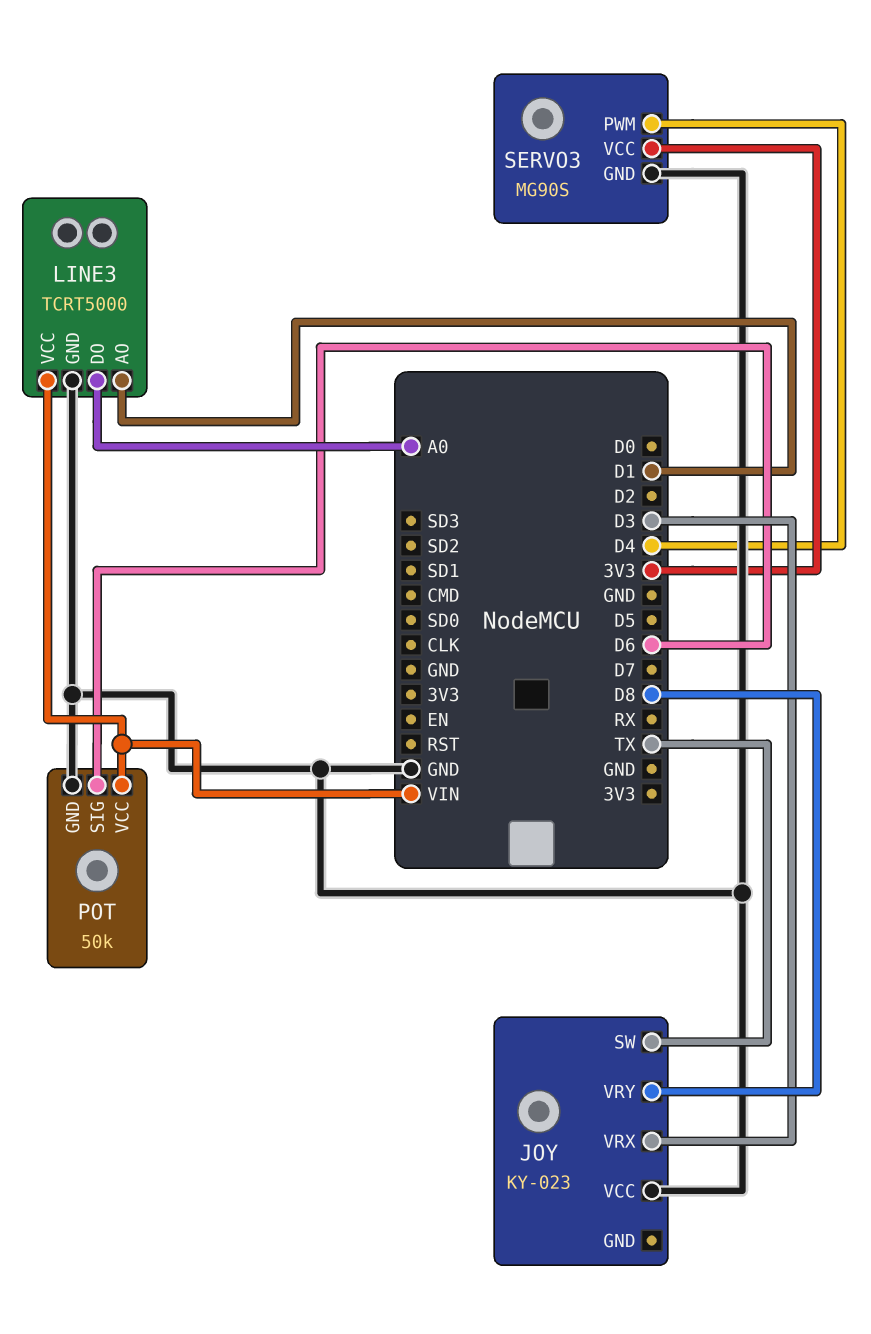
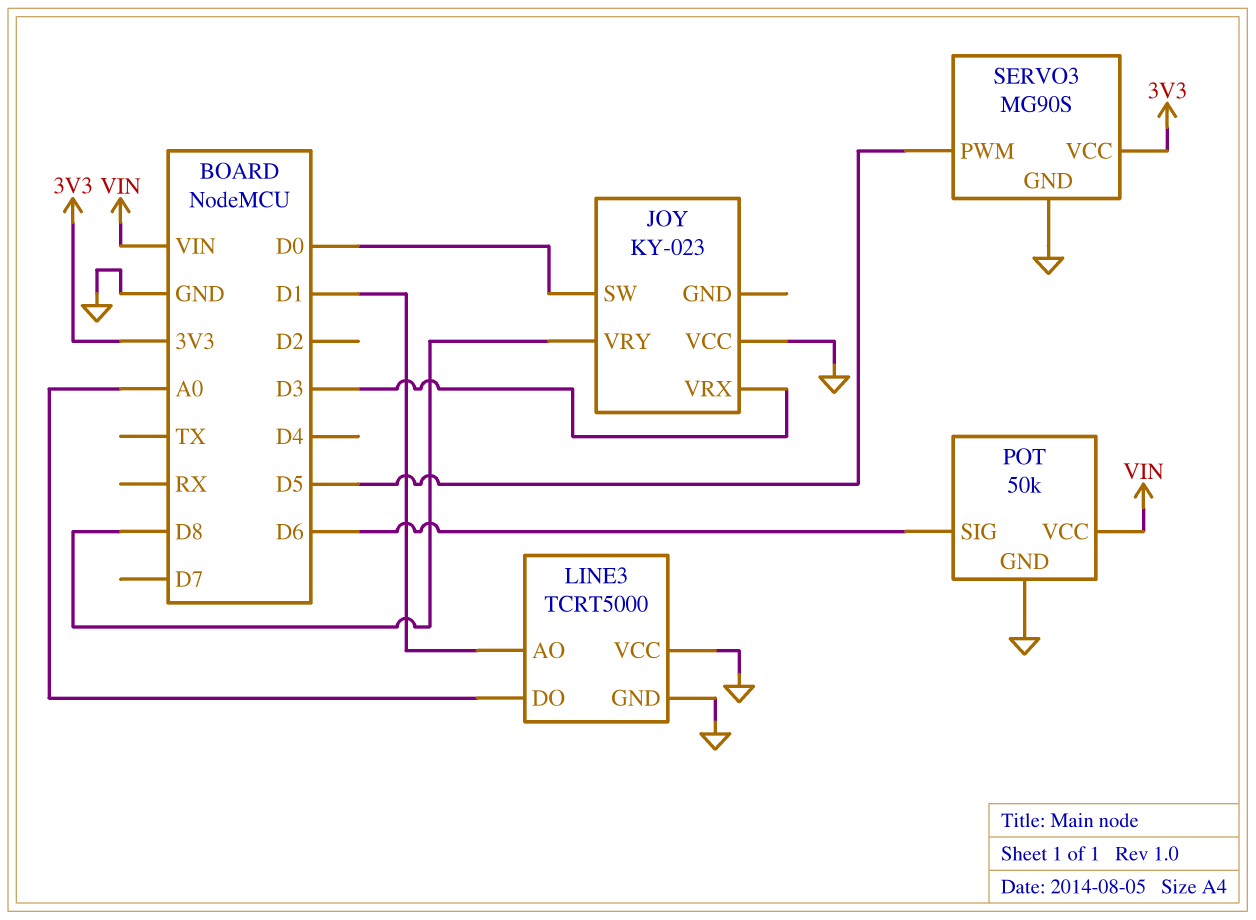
JOY pin SW: TX -> D0
LINE3 pin VCC: VIN -> GND
SERVO3 pin PWM: D4 -> D5

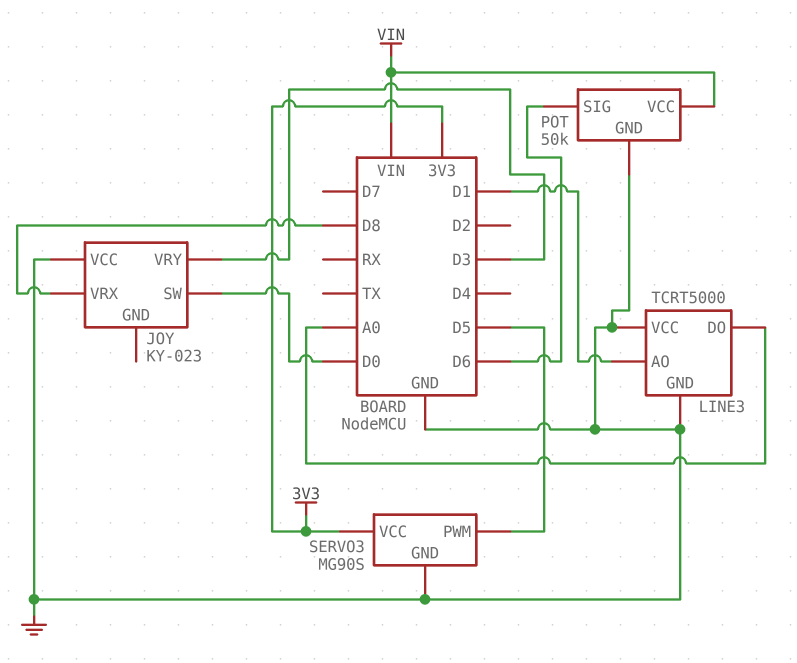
JOY pin VRX: D3 -> D8
JOY pin VRY: D8 -> D3

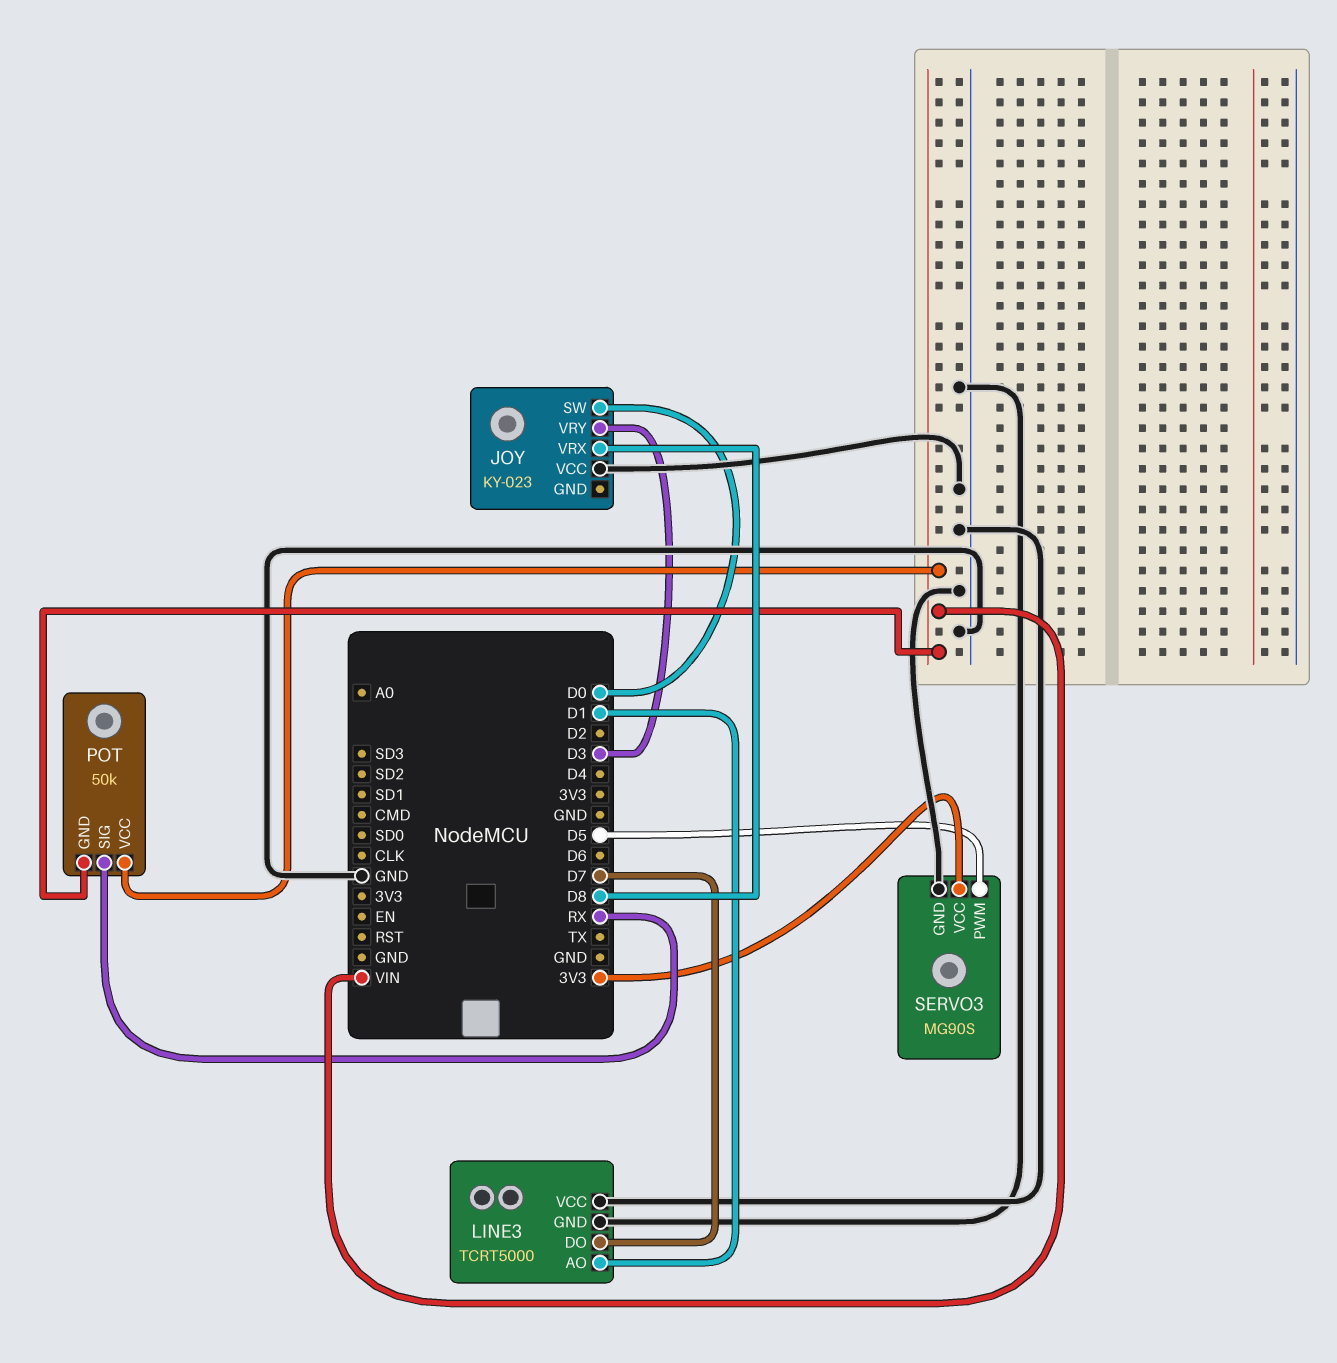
LINE3 pin DO: A0 -> D7
POT pin GND: GND -> VIN
POT pin SIG: D6 -> RX

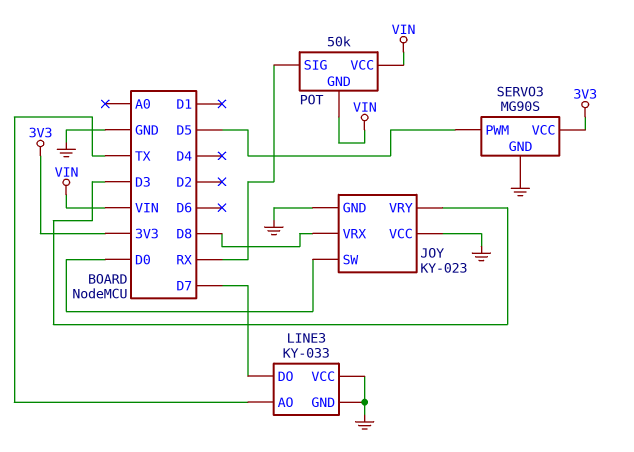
JOY pin GND: none -> GND
LINE3: TCRT5000 -> KY-033
LINE3 pin AO: D1 -> TX

